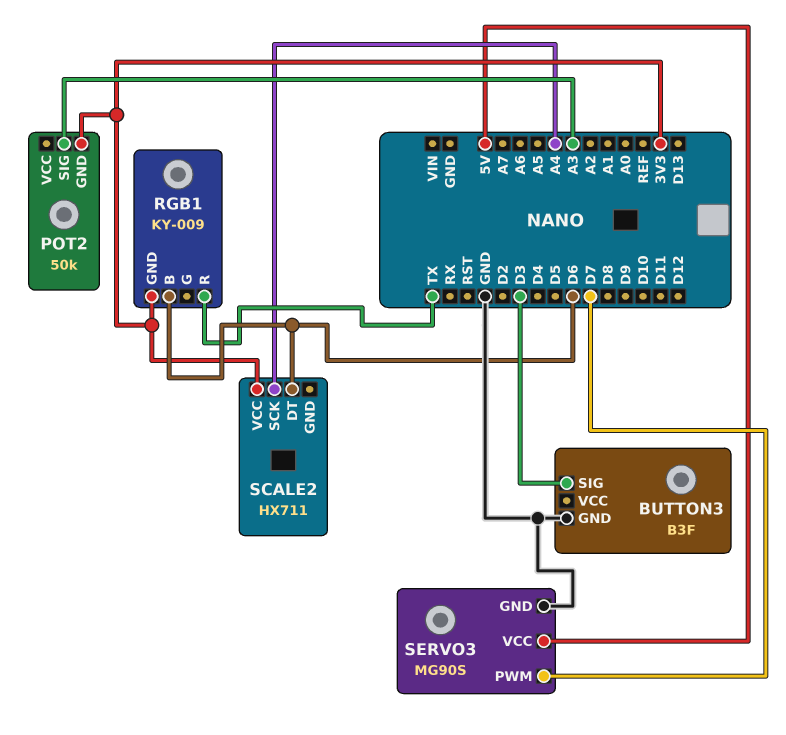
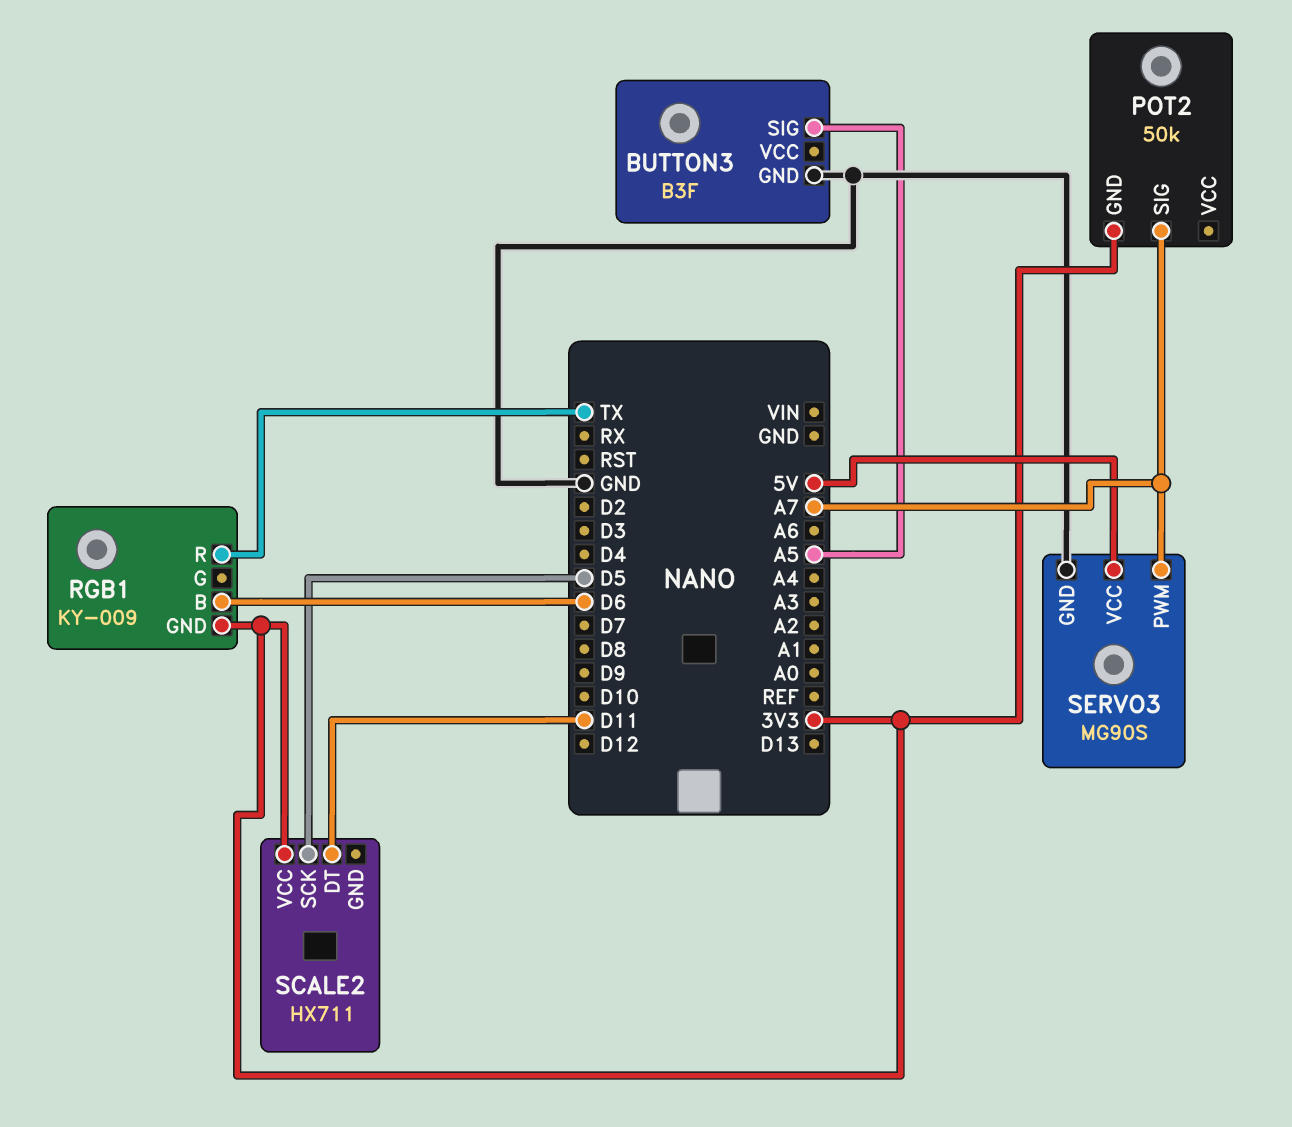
BUTTON3 pin SIG: D3 -> A5
POT2 pin SIG: A3 -> A7
SCALE2 pin DT: D6 -> D11
SCALE2 pin SCK: A4 -> D5
SERVO3 pin PWM: D7 -> A7

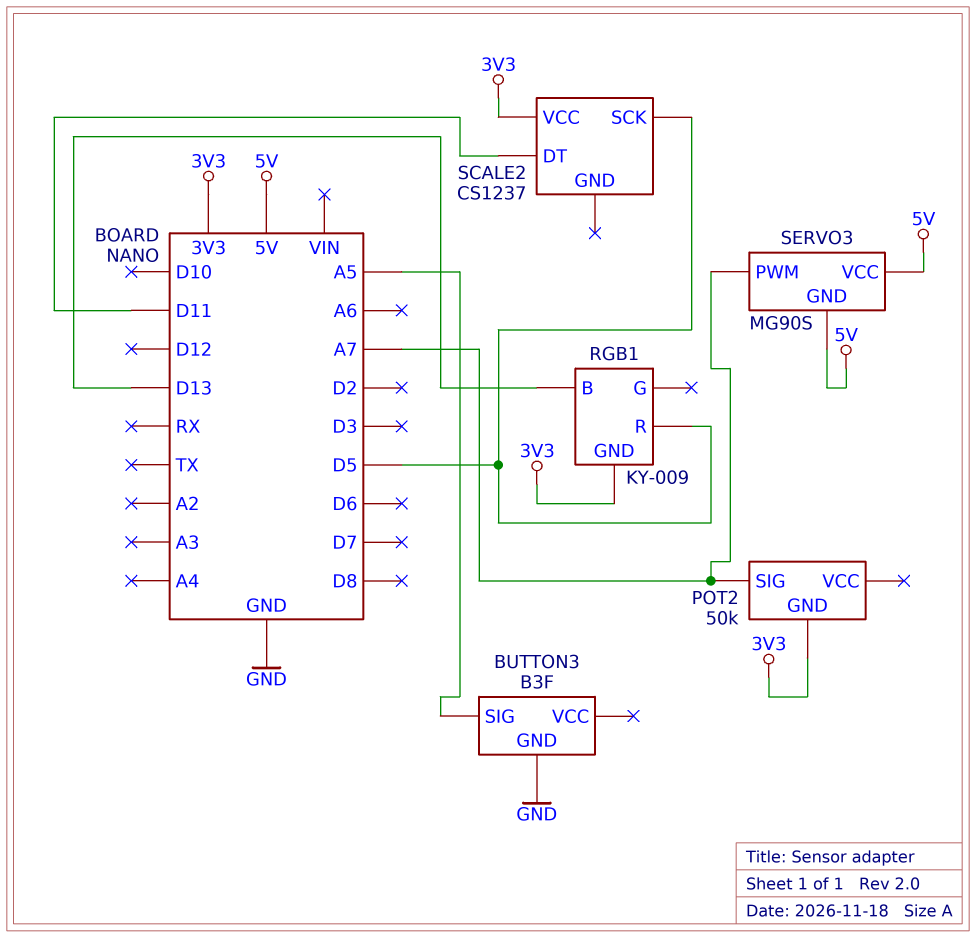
RGB1 pin B: D6 -> D13
RGB1 pin R: TX -> D5
SCALE2: HX711 -> CS1237
SERVO3 pin GND: GND -> 5V

